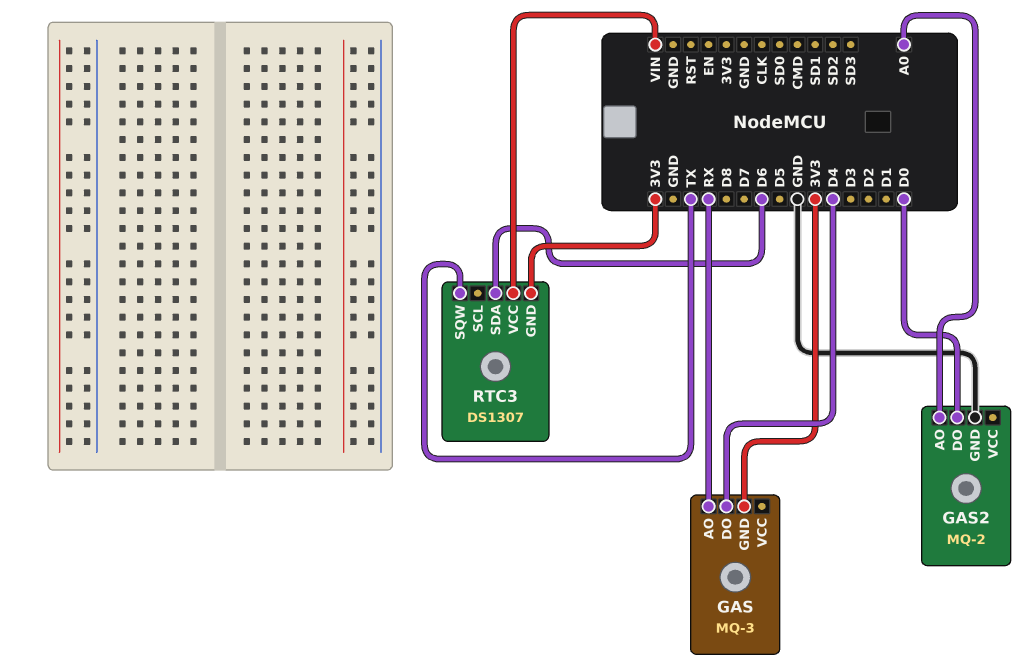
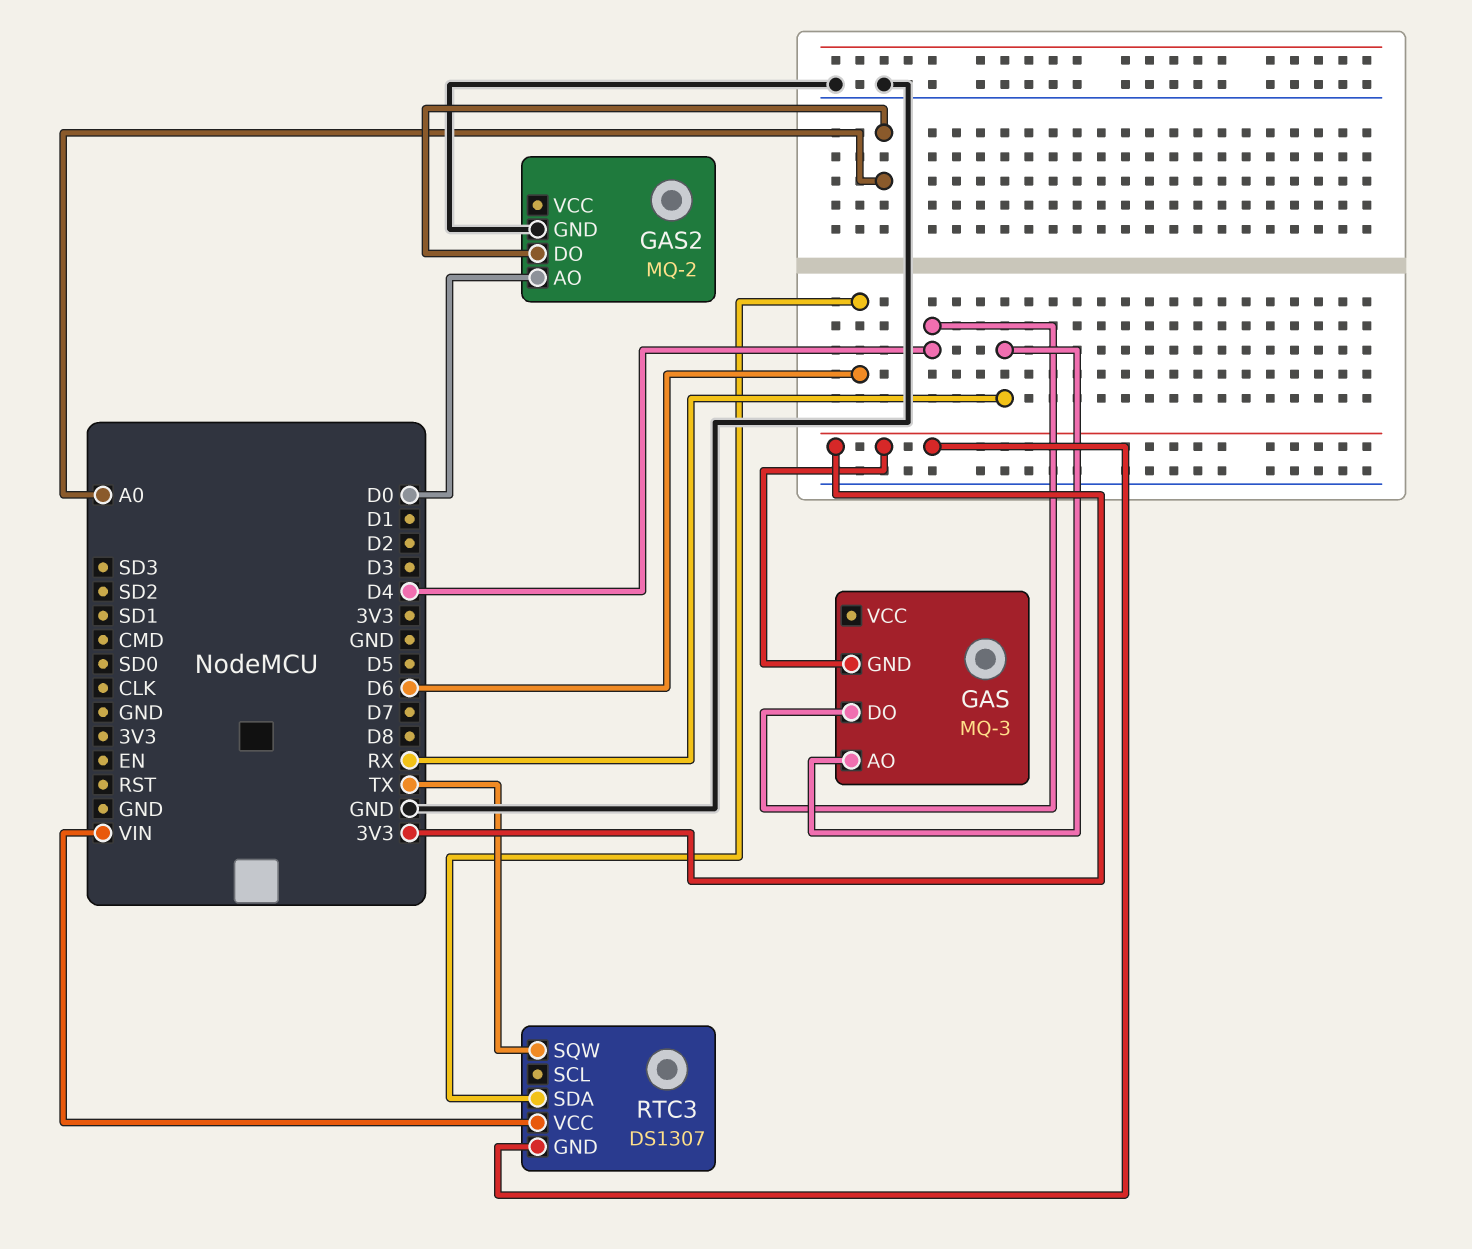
GAS2 pin AO: A0 -> D0
GAS2 pin DO: D0 -> A0

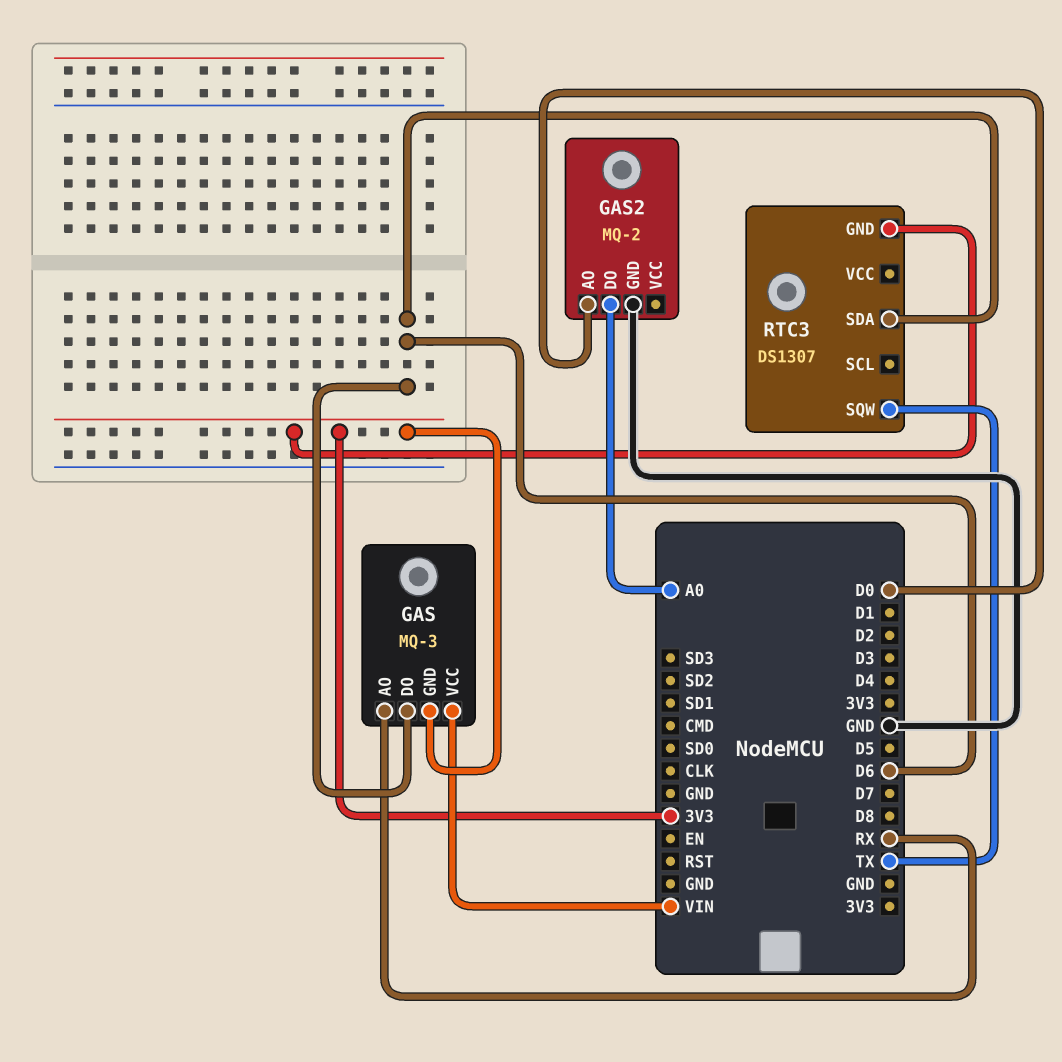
GAS pin DO: D4 -> D6
GAS pin VCC: none -> VIN
RTC3 pin VCC: VIN -> none

